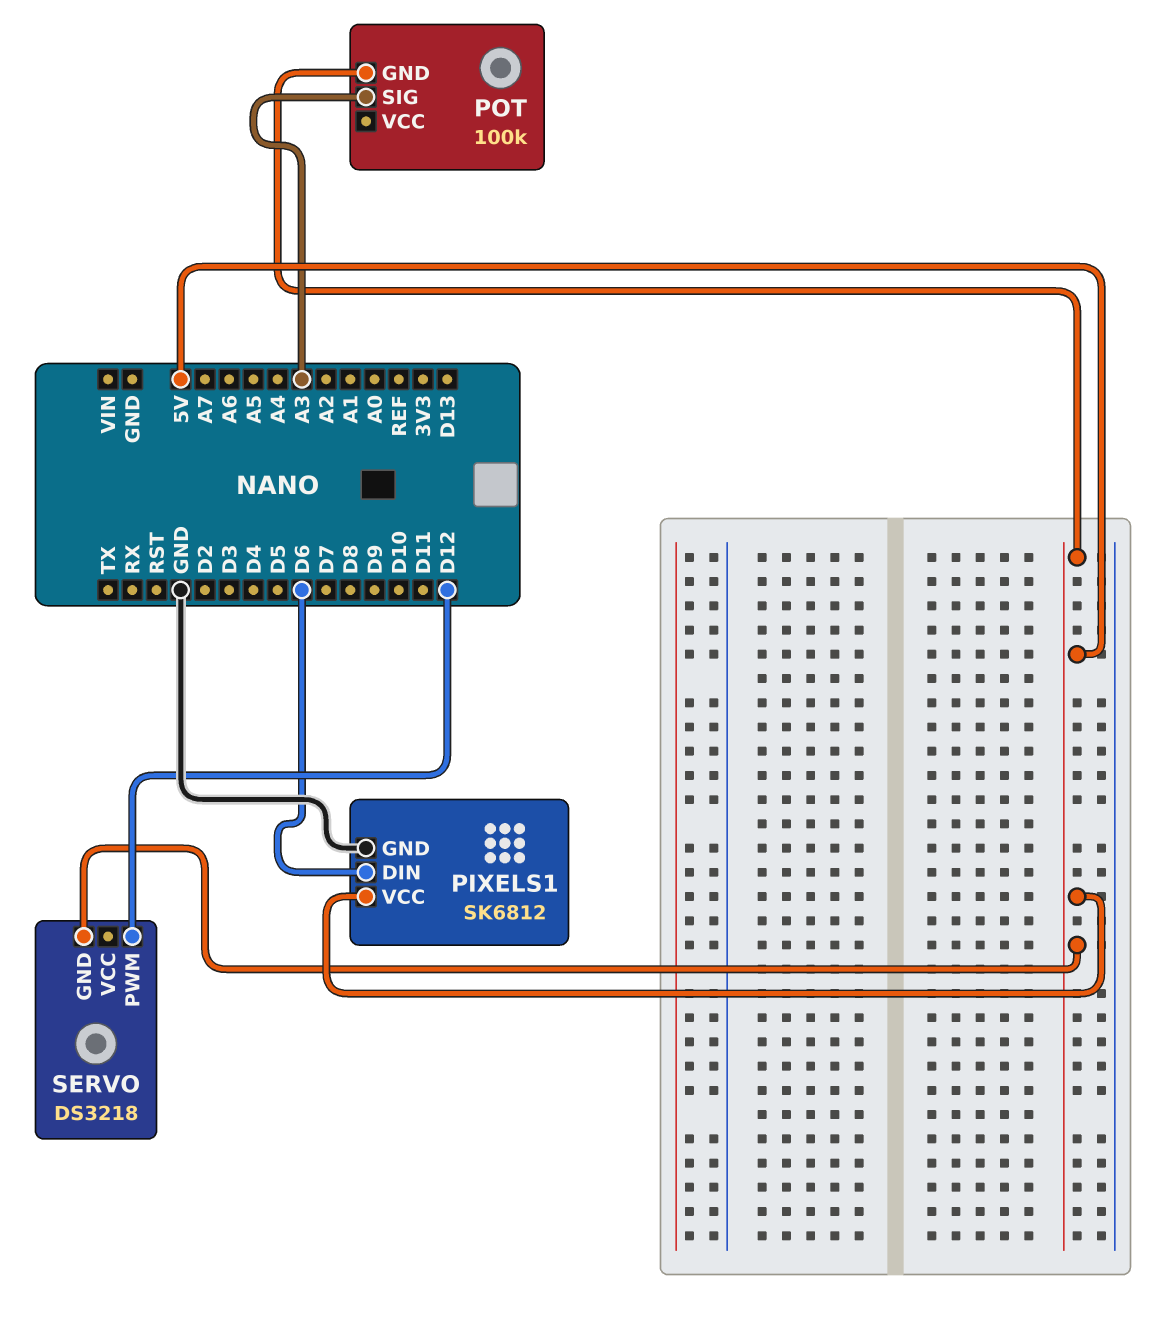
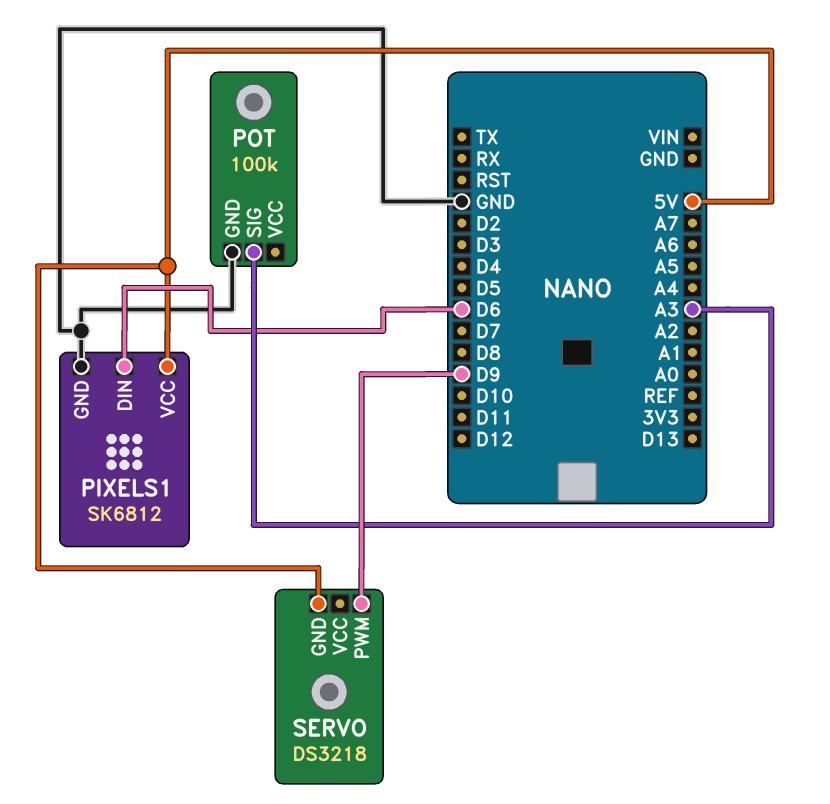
POT pin GND: 5V -> GND
SERVO pin PWM: D12 -> D9

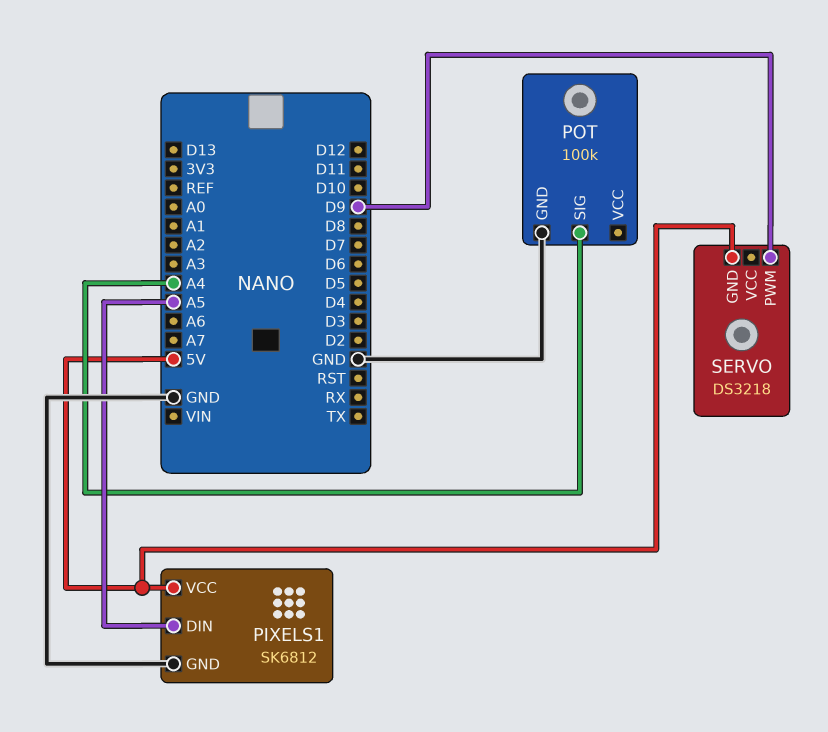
PIXELS1 pin DIN: D6 -> A5
POT pin SIG: A3 -> A4

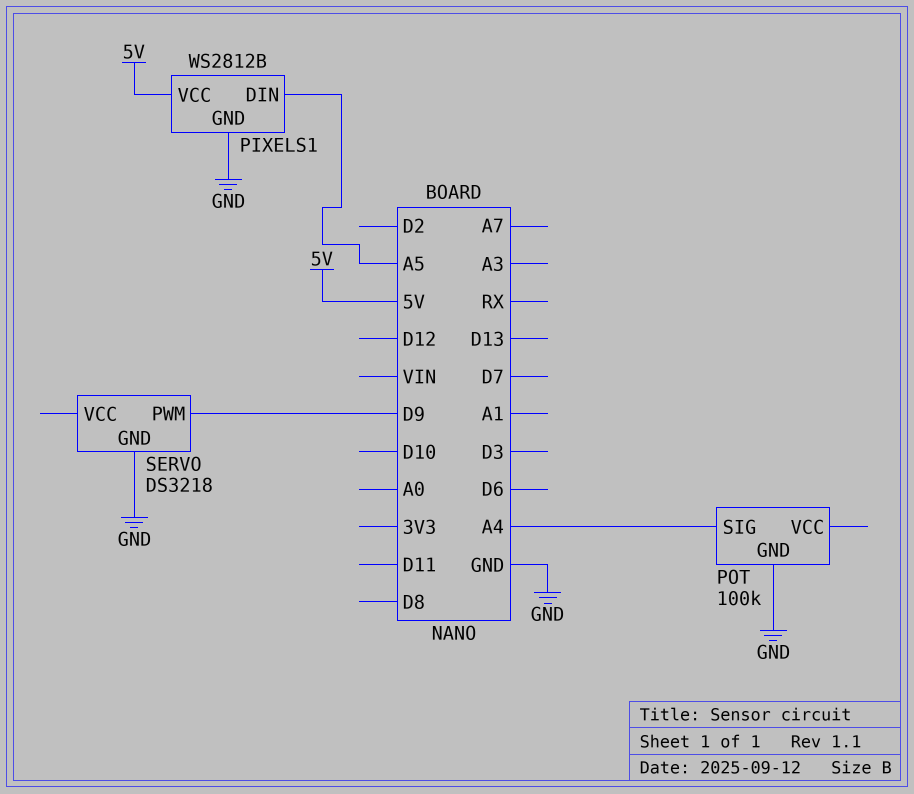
PIXELS1: SK6812 -> WS2812B
SERVO pin GND: 5V -> GND

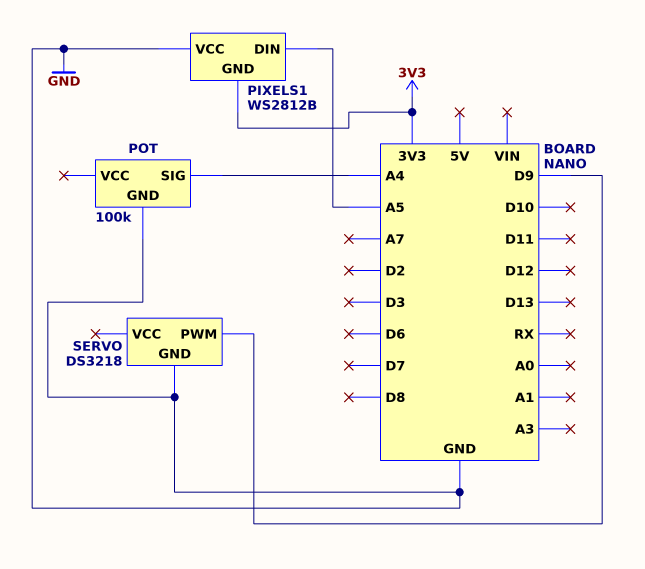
PIXELS1 pin GND: GND -> 3V3
PIXELS1 pin VCC: 5V -> GND

